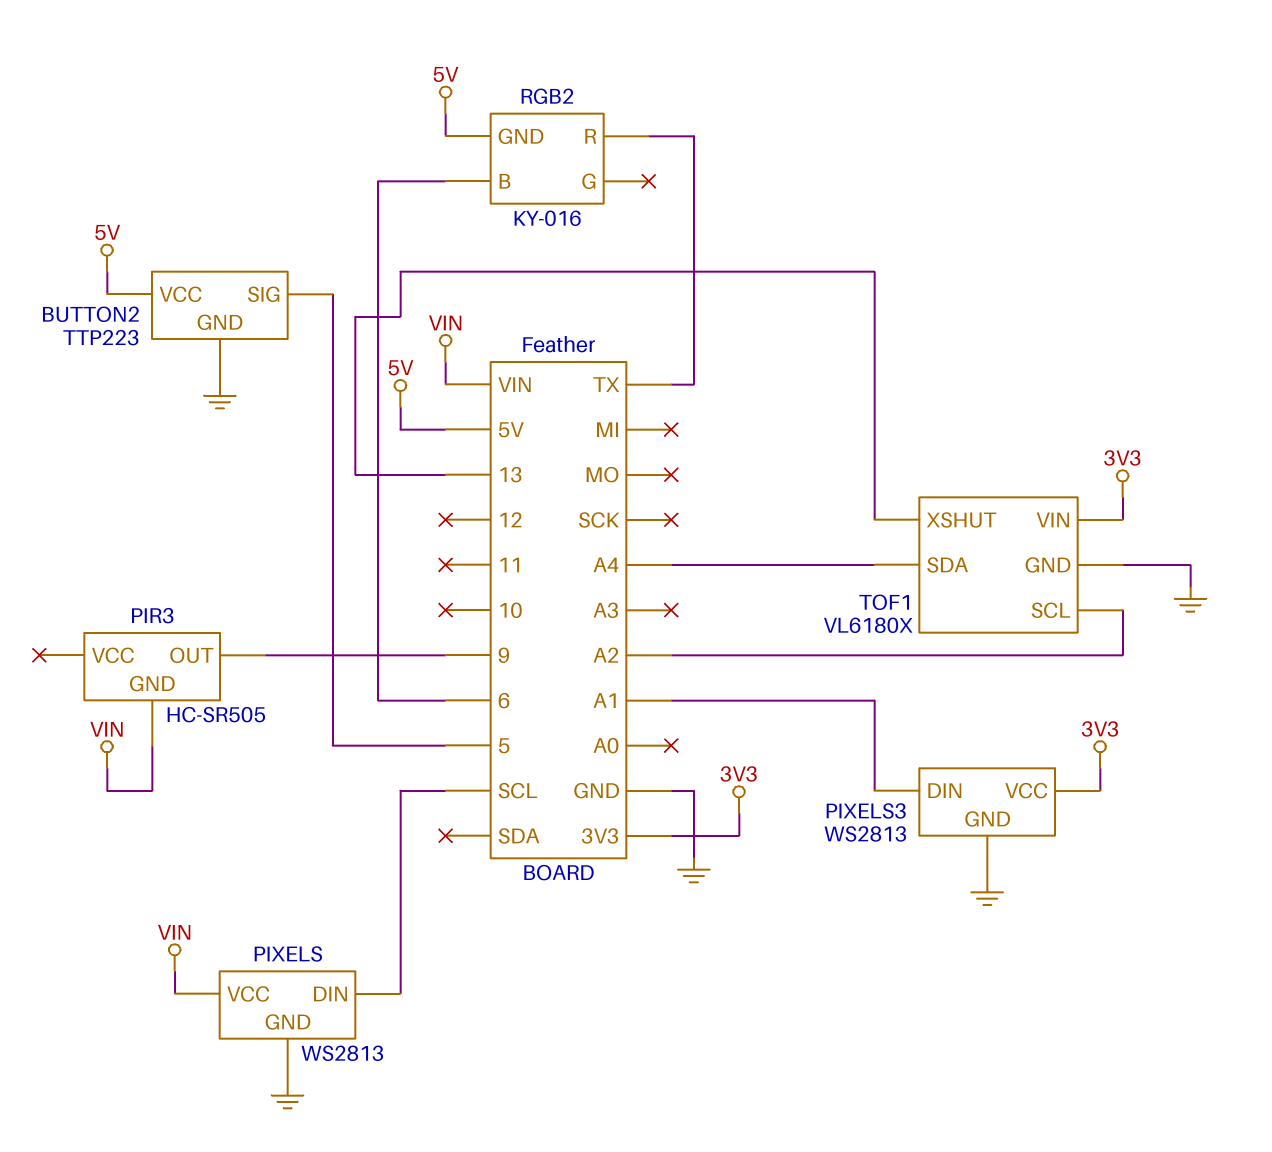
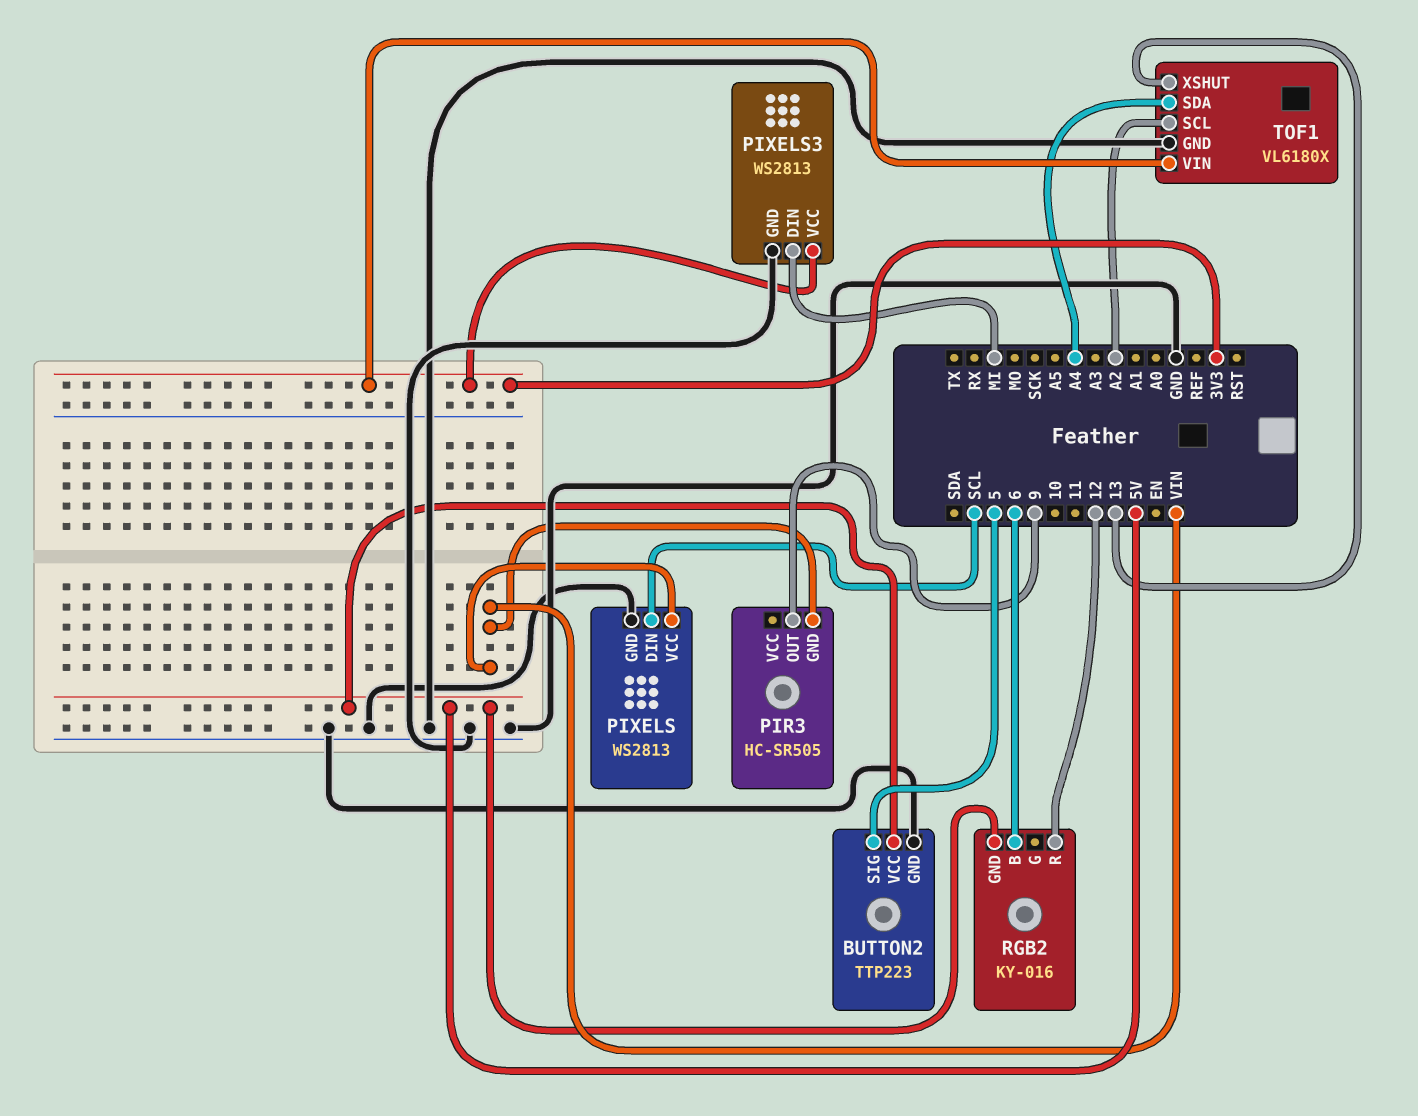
PIXELS3 pin DIN: A1 -> MI
RGB2 pin R: TX -> 12

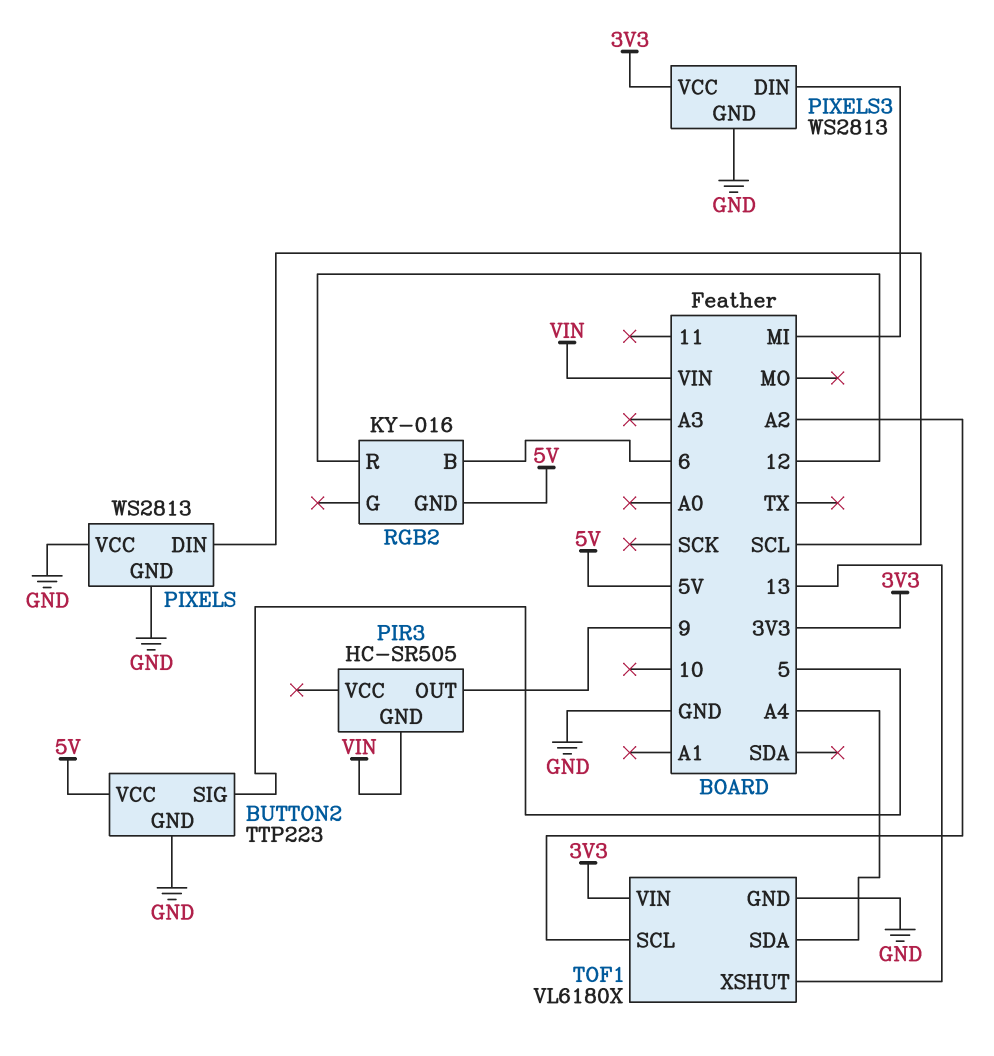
PIXELS pin VCC: VIN -> GND

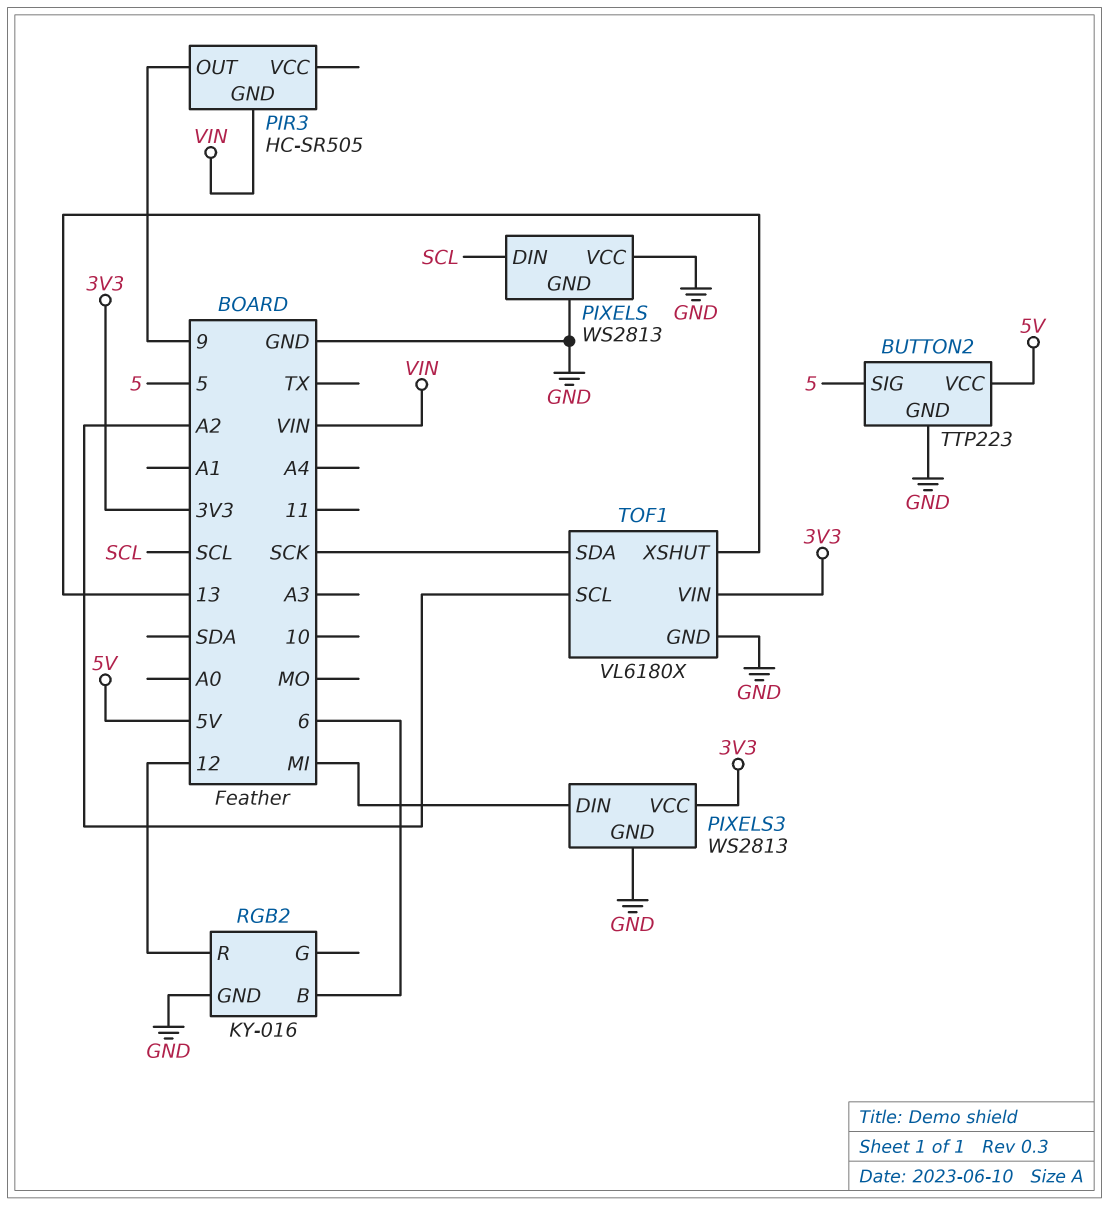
RGB2 pin GND: 5V -> GND
TOF1 pin SDA: A4 -> SCK

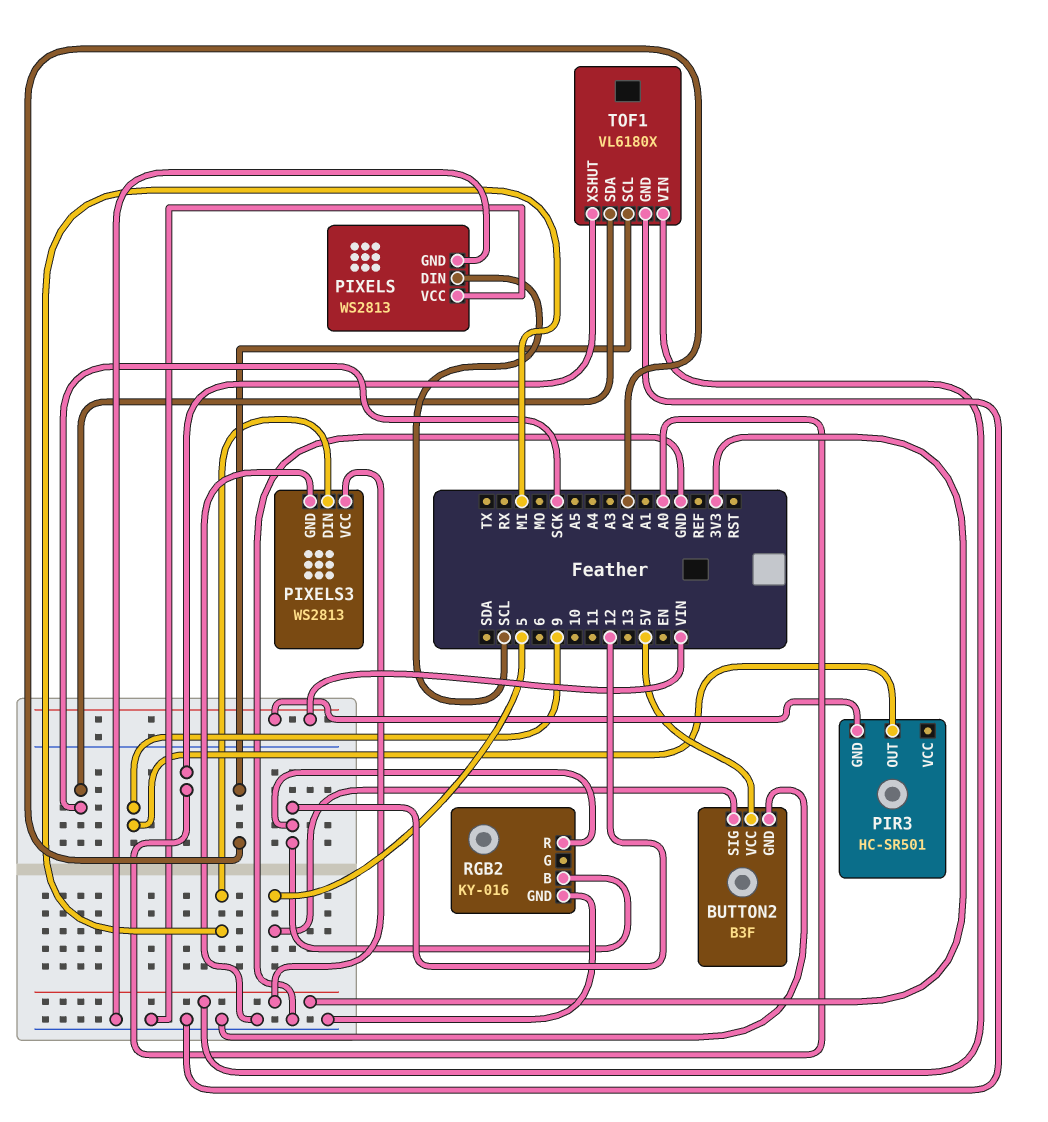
BUTTON2: TTP223 -> B3F
PIR3: HC-SR505 -> HC-SR501
RGB2 pin B: 6 -> 12
TOF1 pin XSHUT: 13 -> A0

